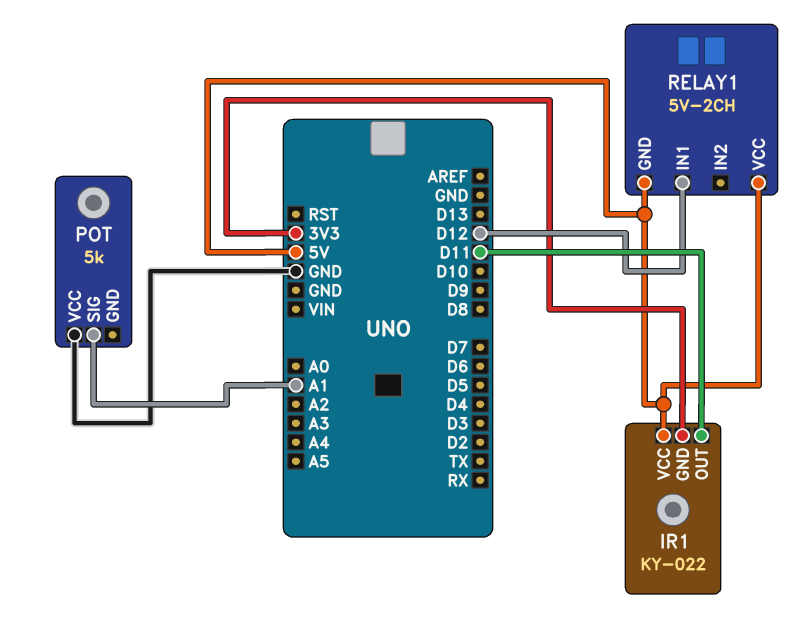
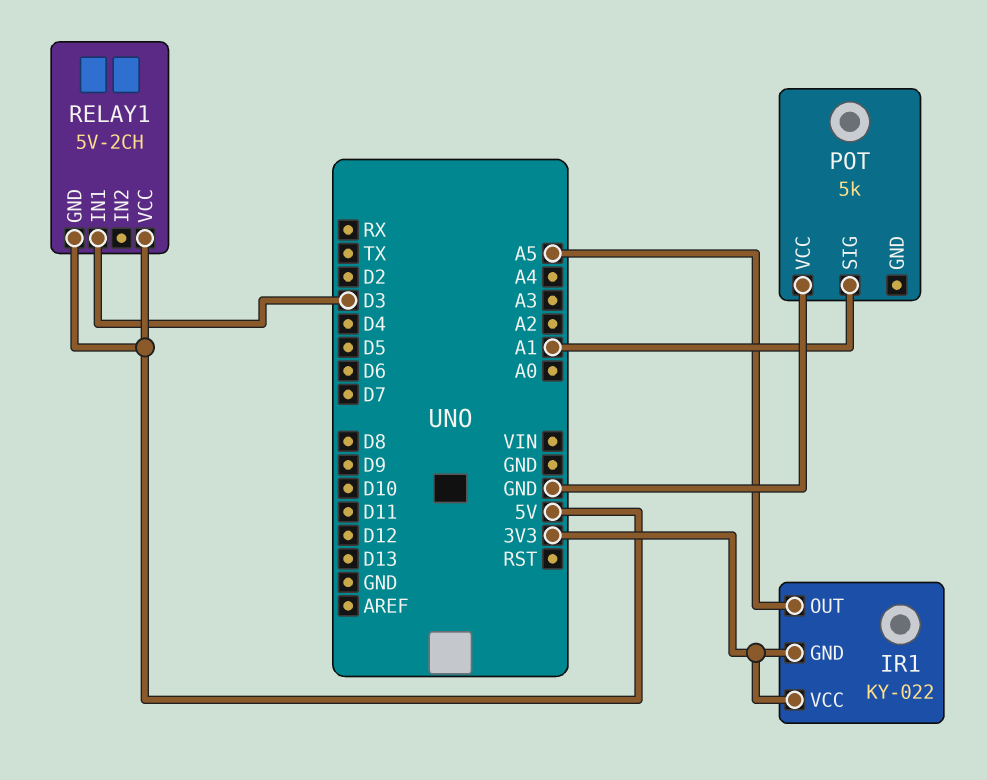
IR1 pin OUT: D11 -> A5
IR1 pin VCC: 5V -> 3V3
RELAY1 pin IN1: D12 -> D3

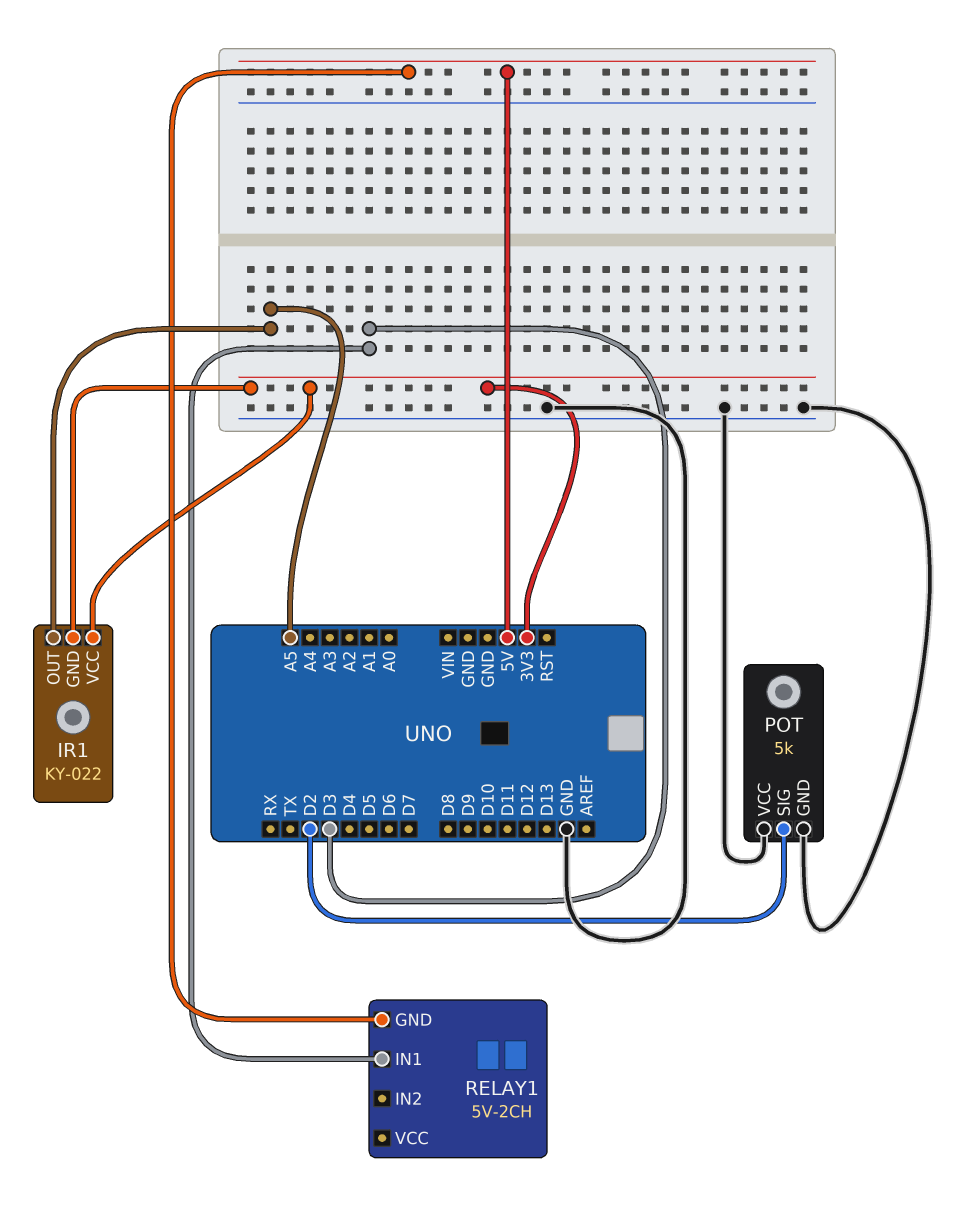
POT pin GND: none -> GND
POT pin SIG: A1 -> D2
RELAY1 pin VCC: 5V -> none

